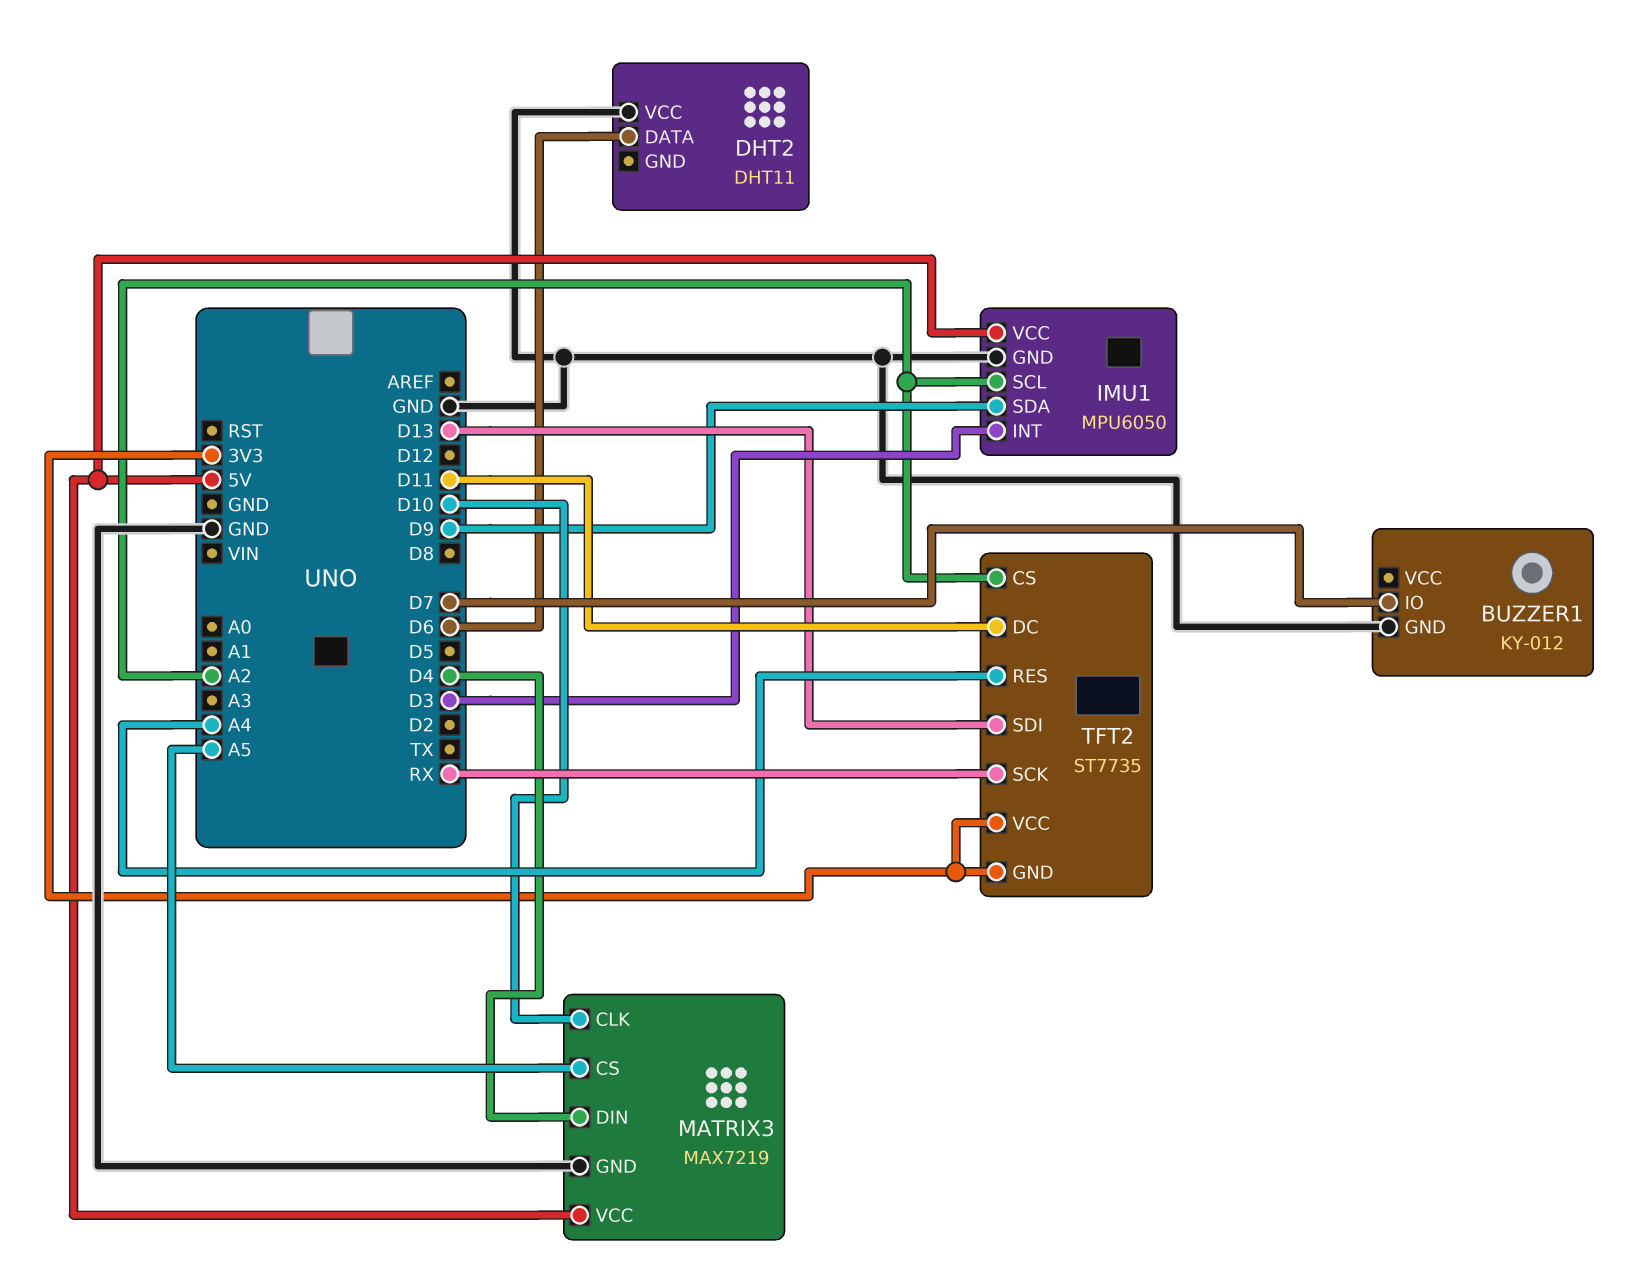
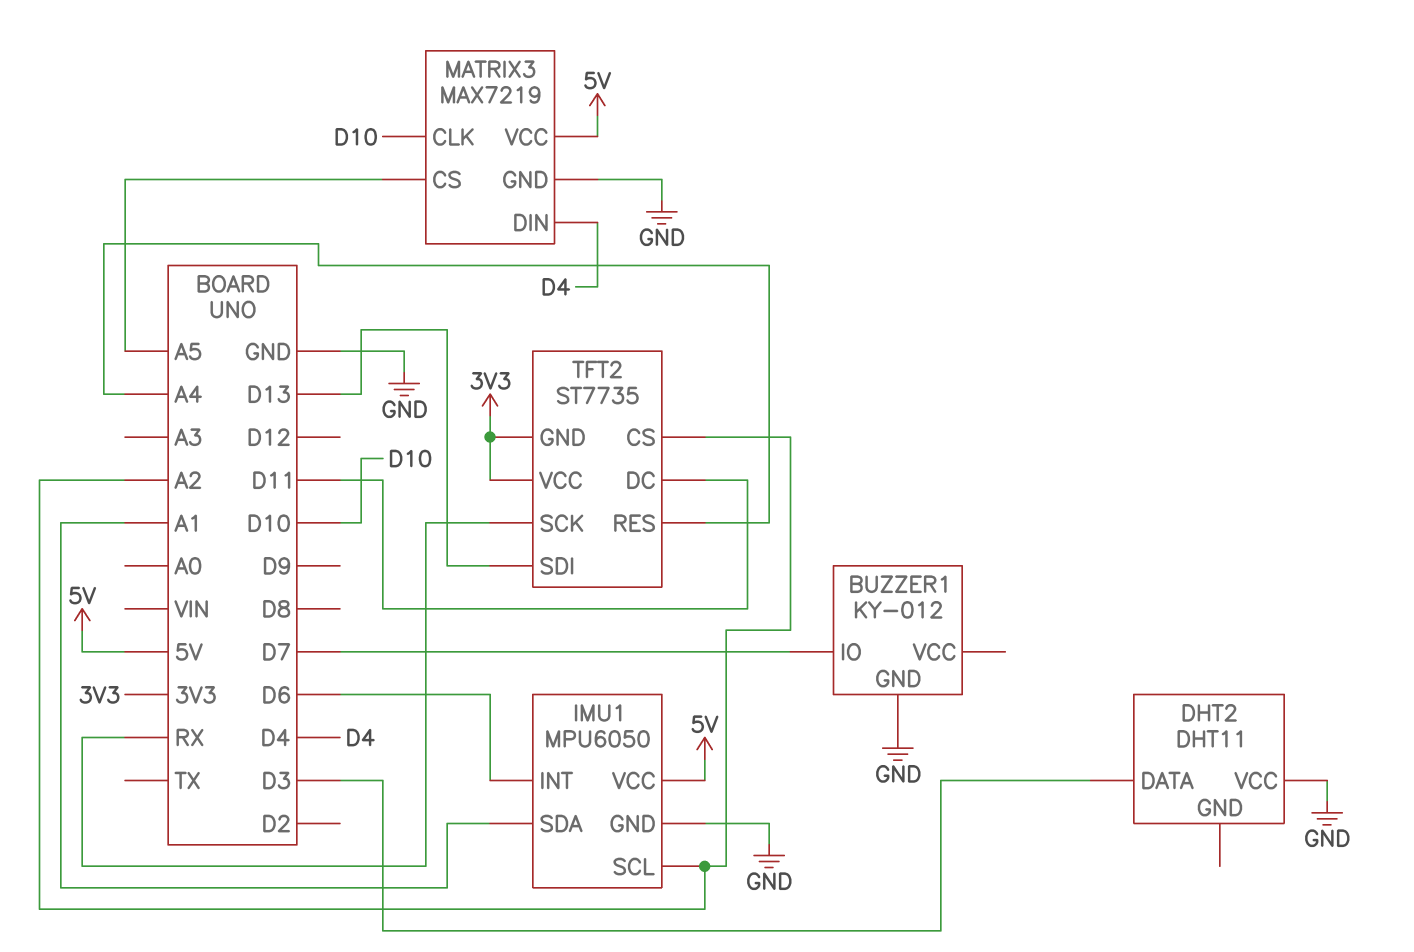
DHT2 pin DATA: D6 -> D3
IMU1 pin INT: D3 -> D6
IMU1 pin SDA: D9 -> A1

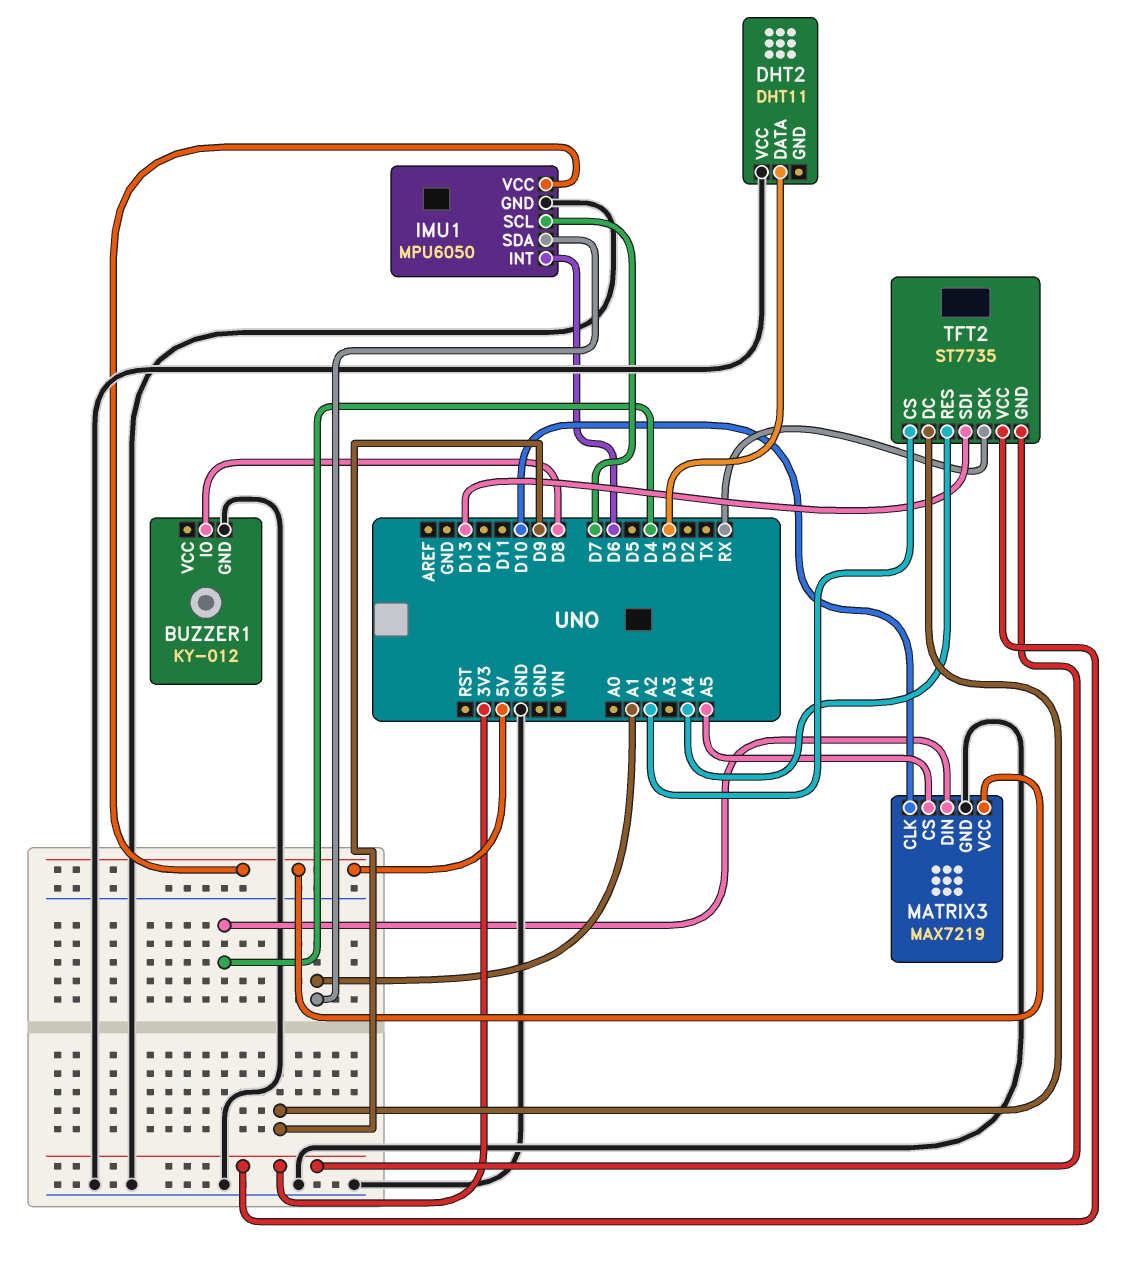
BUZZER1 pin IO: D7 -> D8
IMU1 pin SCL: A2 -> D7
TFT2 pin DC: D11 -> D9

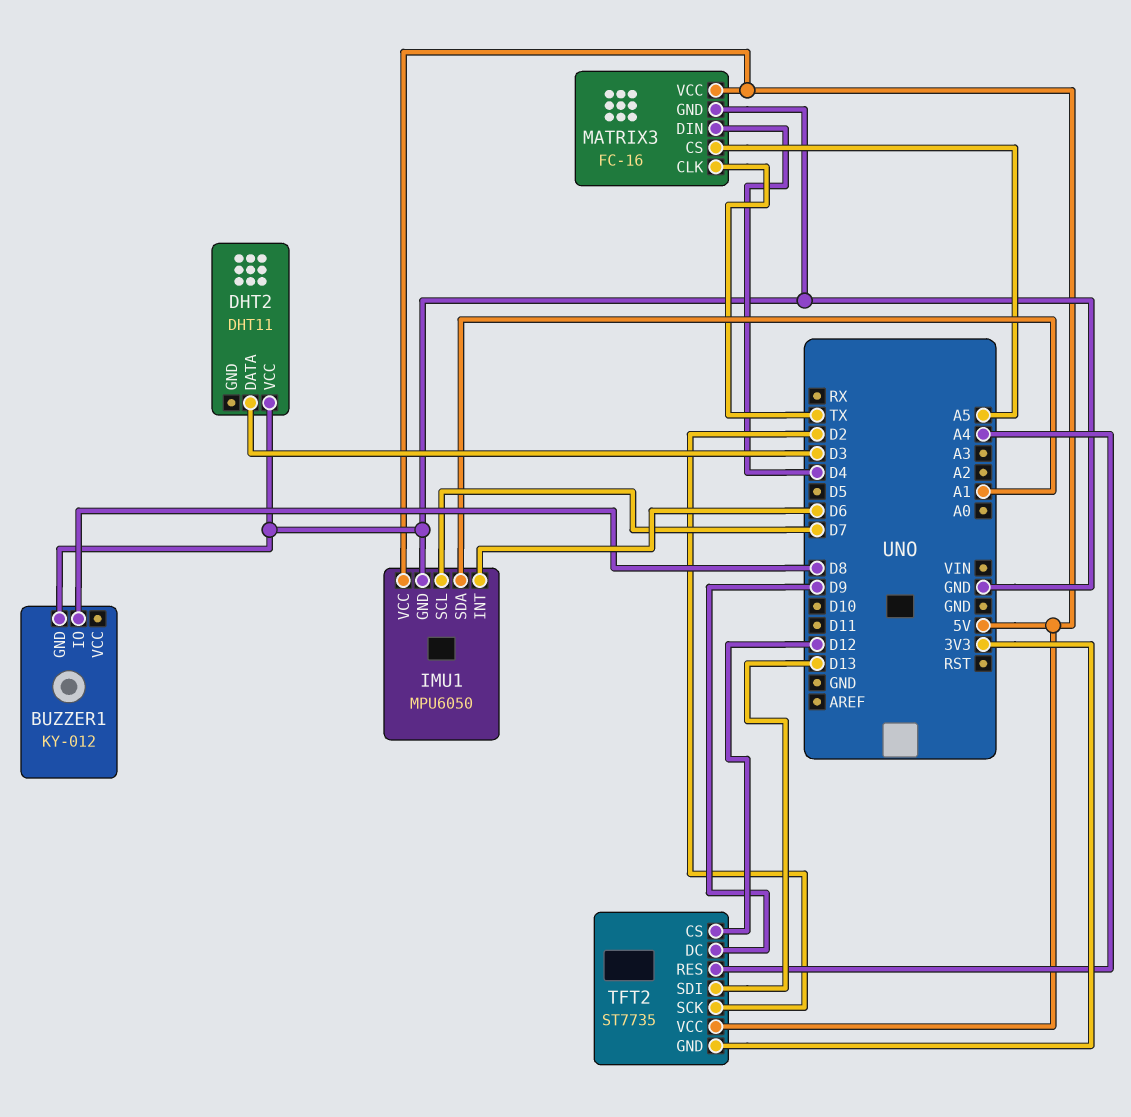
MATRIX3: MAX7219 -> FC-16
MATRIX3 pin CLK: D10 -> TX
TFT2 pin CS: A2 -> D12
TFT2 pin SCK: RX -> D2
TFT2 pin VCC: 3V3 -> 5V

